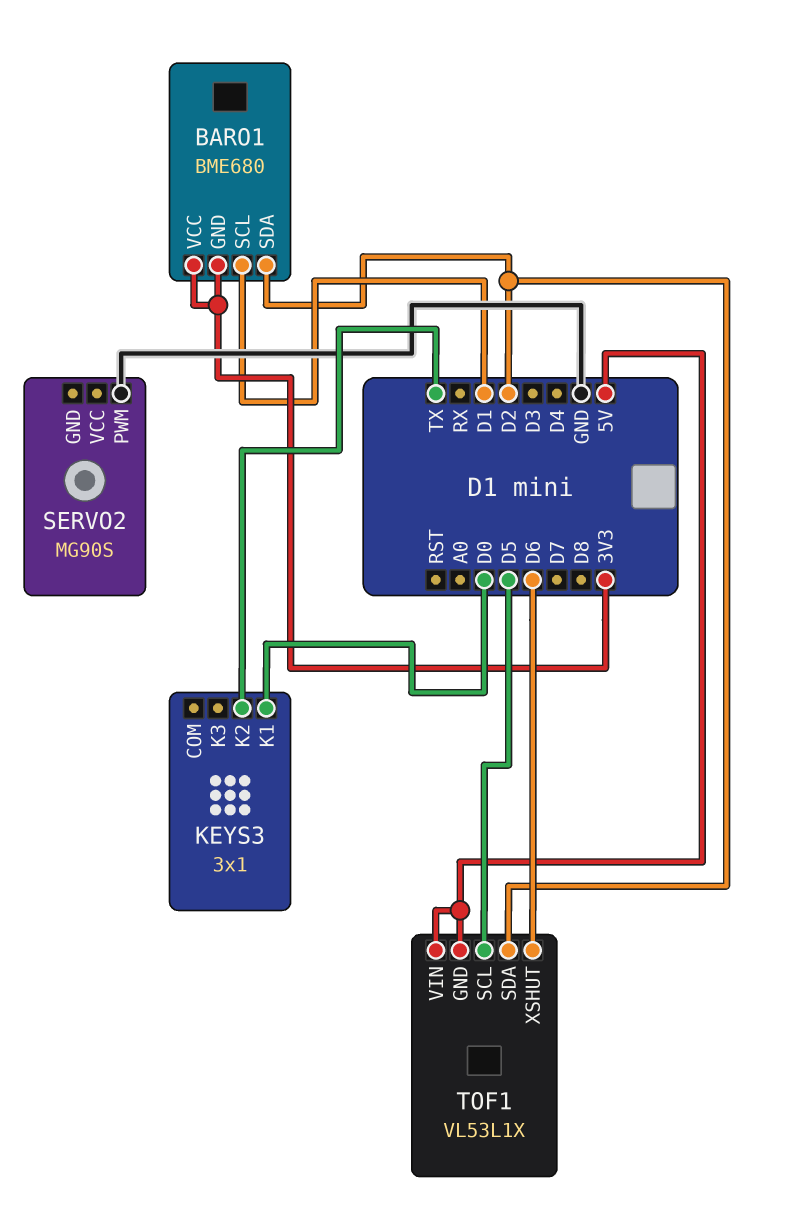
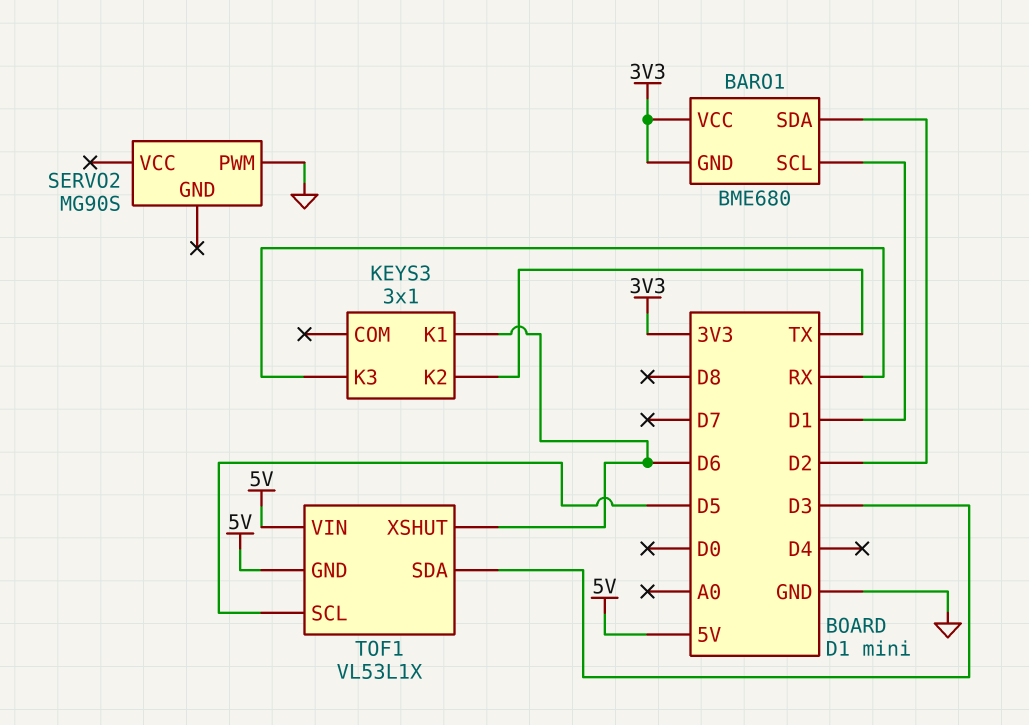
KEYS3 pin K1: D0 -> D6
KEYS3 pin K3: none -> RX
TOF1 pin SDA: D2 -> D3

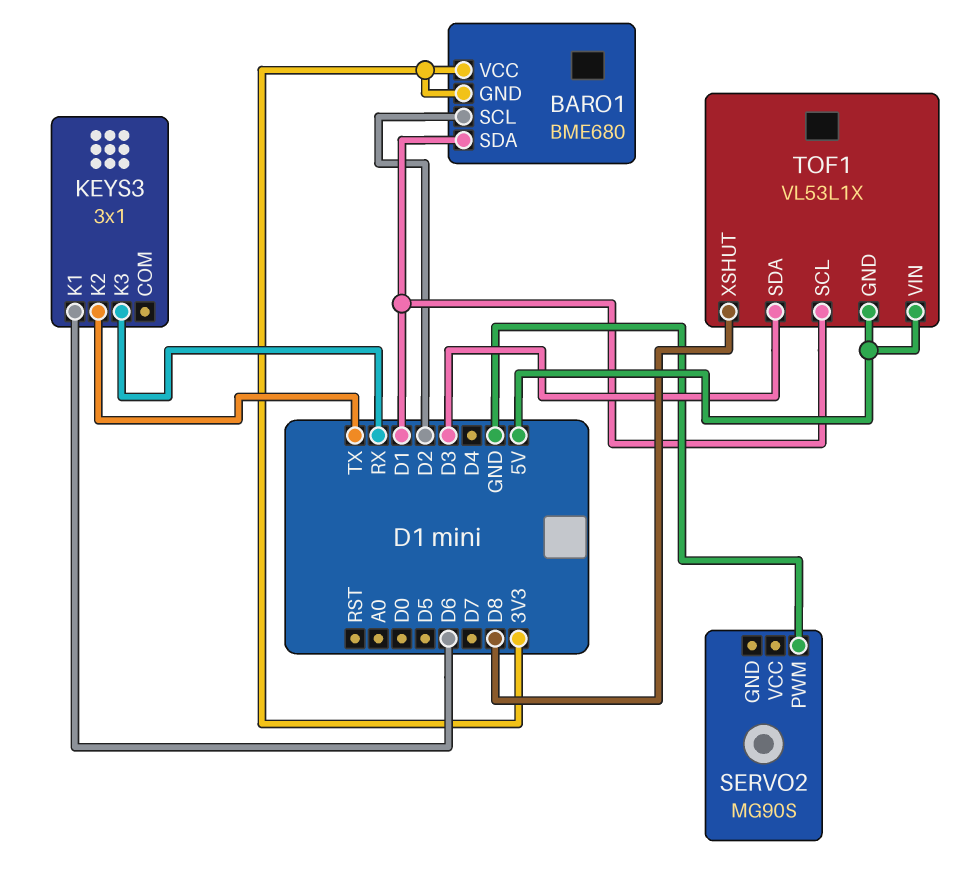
BARO1 pin SCL: D1 -> D2
BARO1 pin SDA: D2 -> D1
TOF1 pin SCL: D5 -> D1
TOF1 pin XSHUT: D6 -> D8

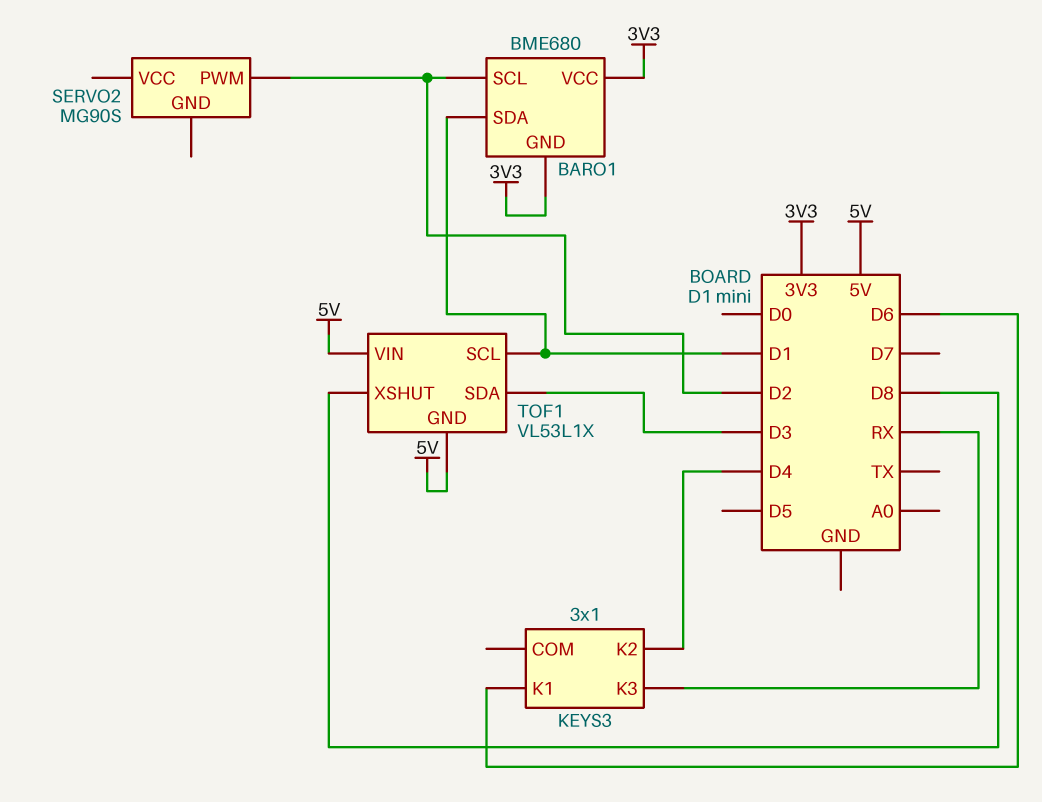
KEYS3 pin K2: TX -> D4
SERVO2 pin PWM: GND -> D2

